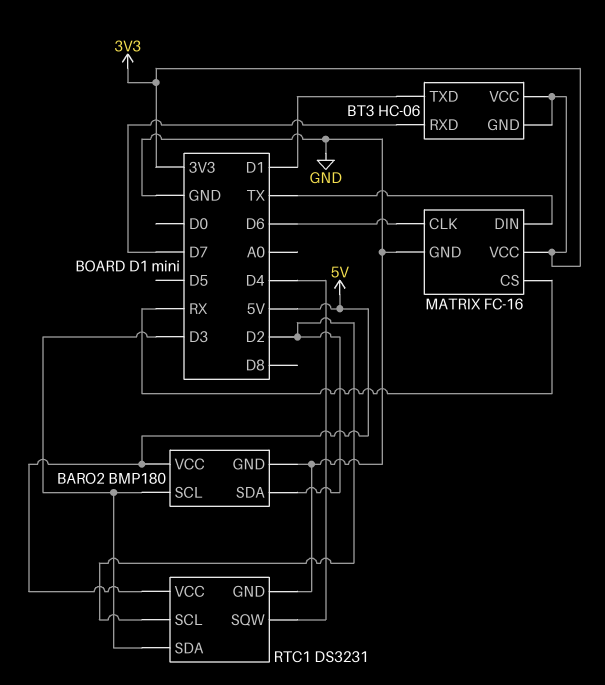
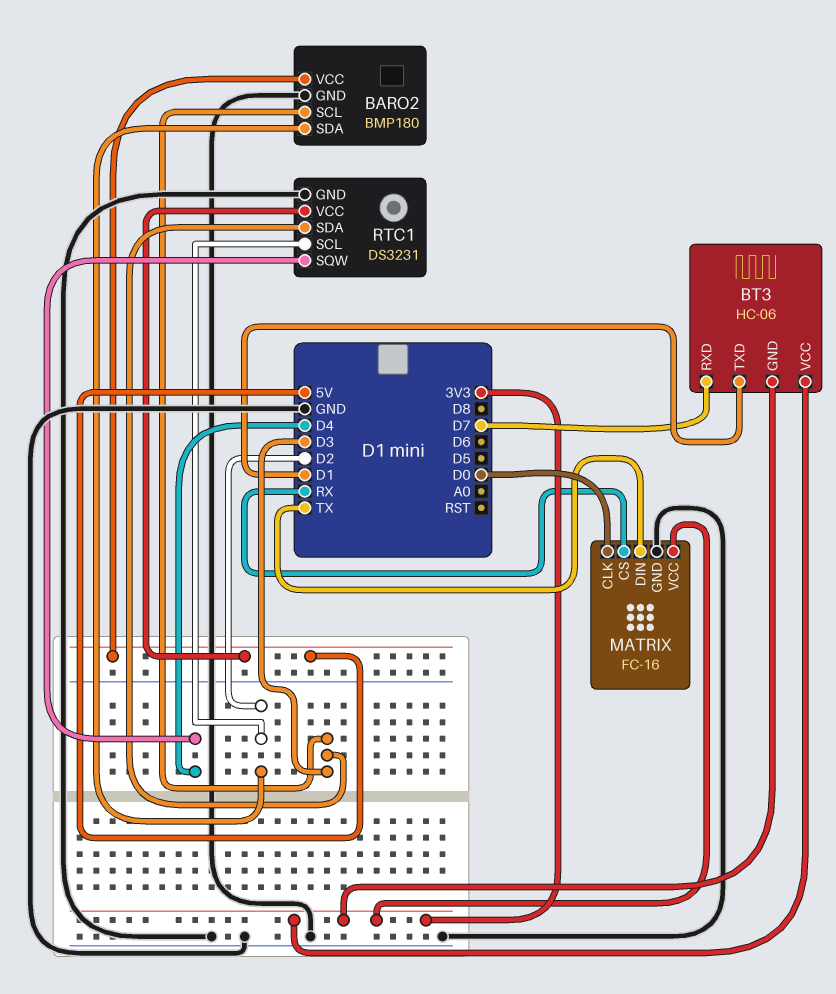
MATRIX pin CLK: D6 -> D0

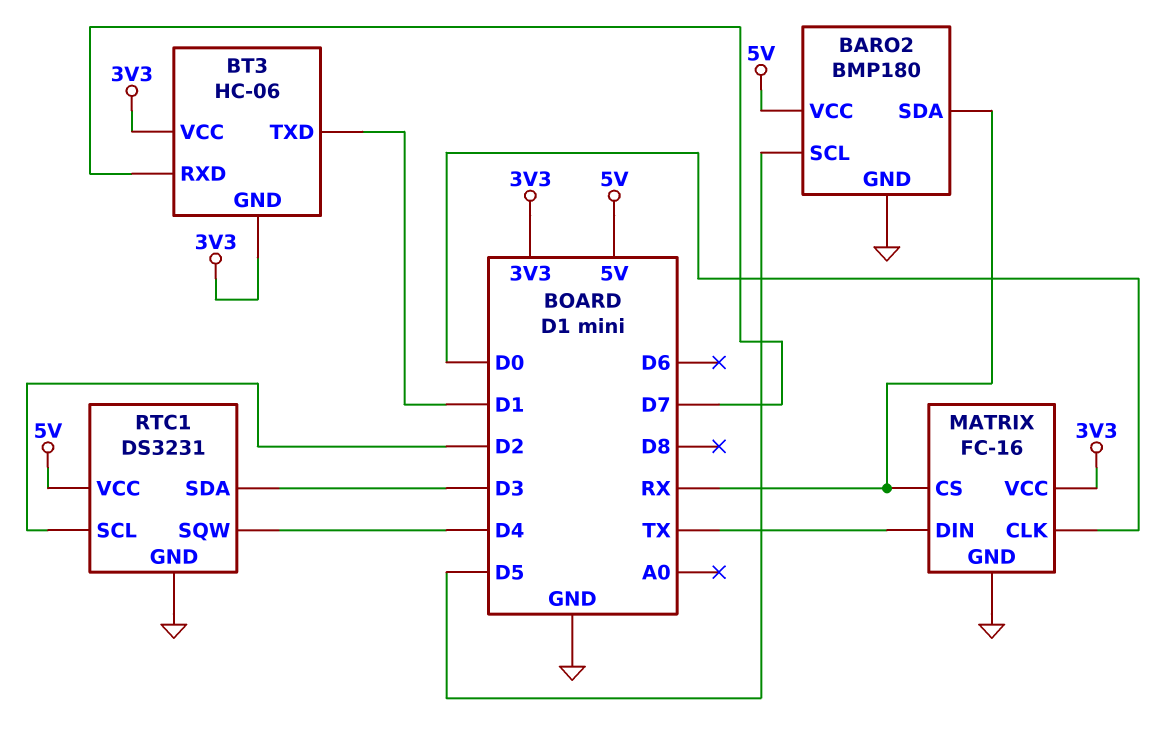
BARO2 pin SCL: D3 -> D5
BARO2 pin SDA: D2 -> RX

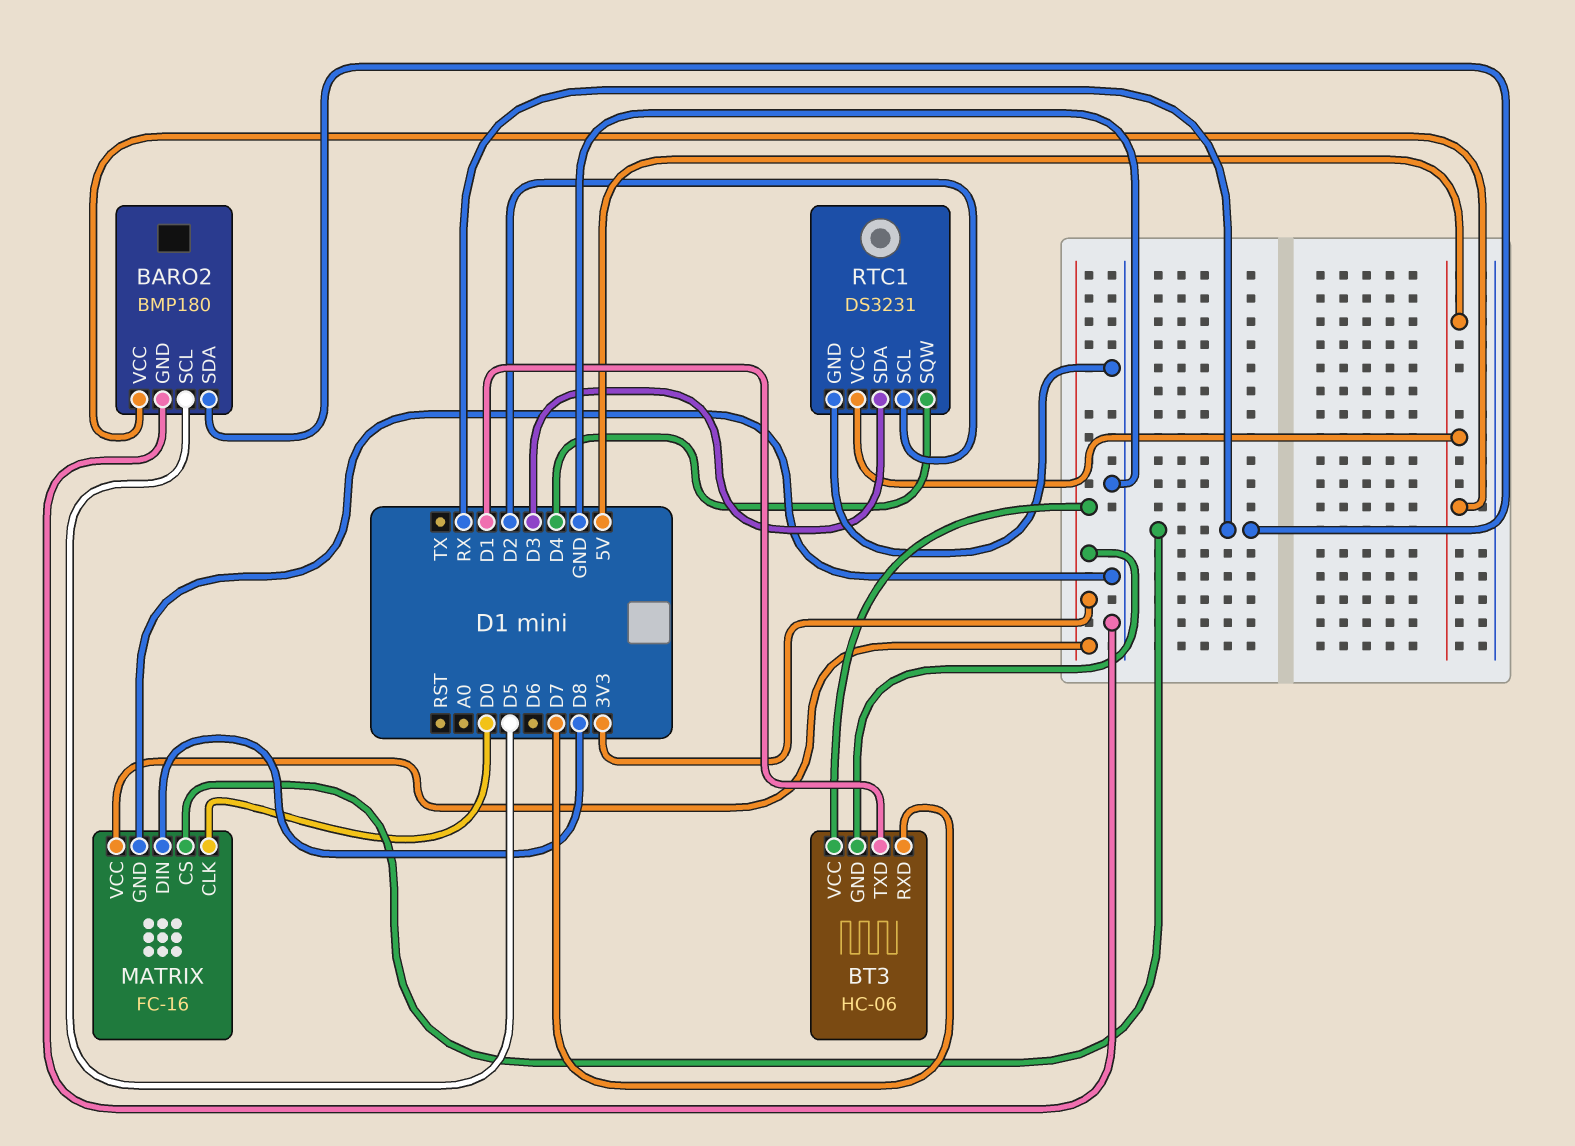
MATRIX pin DIN: TX -> D8

